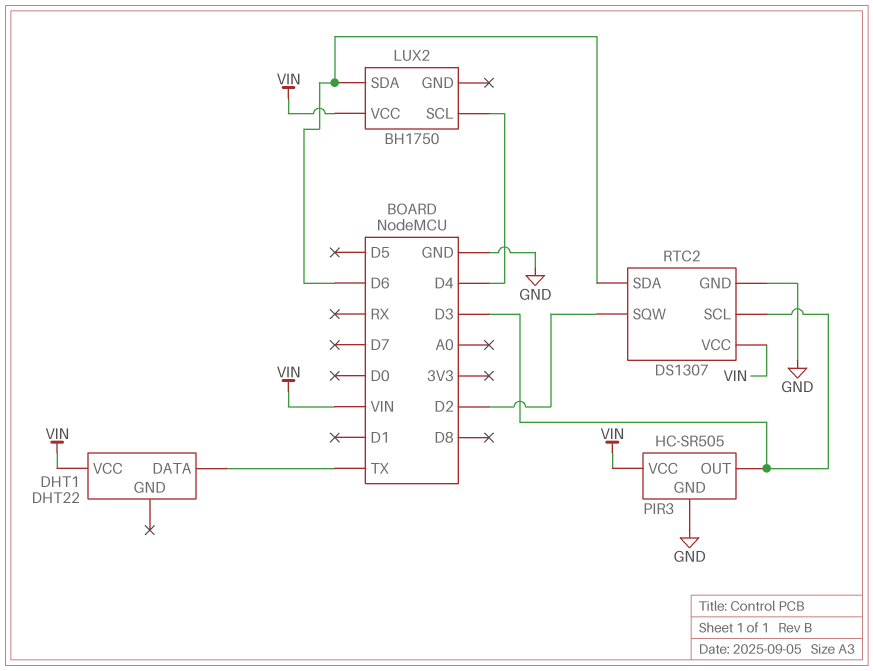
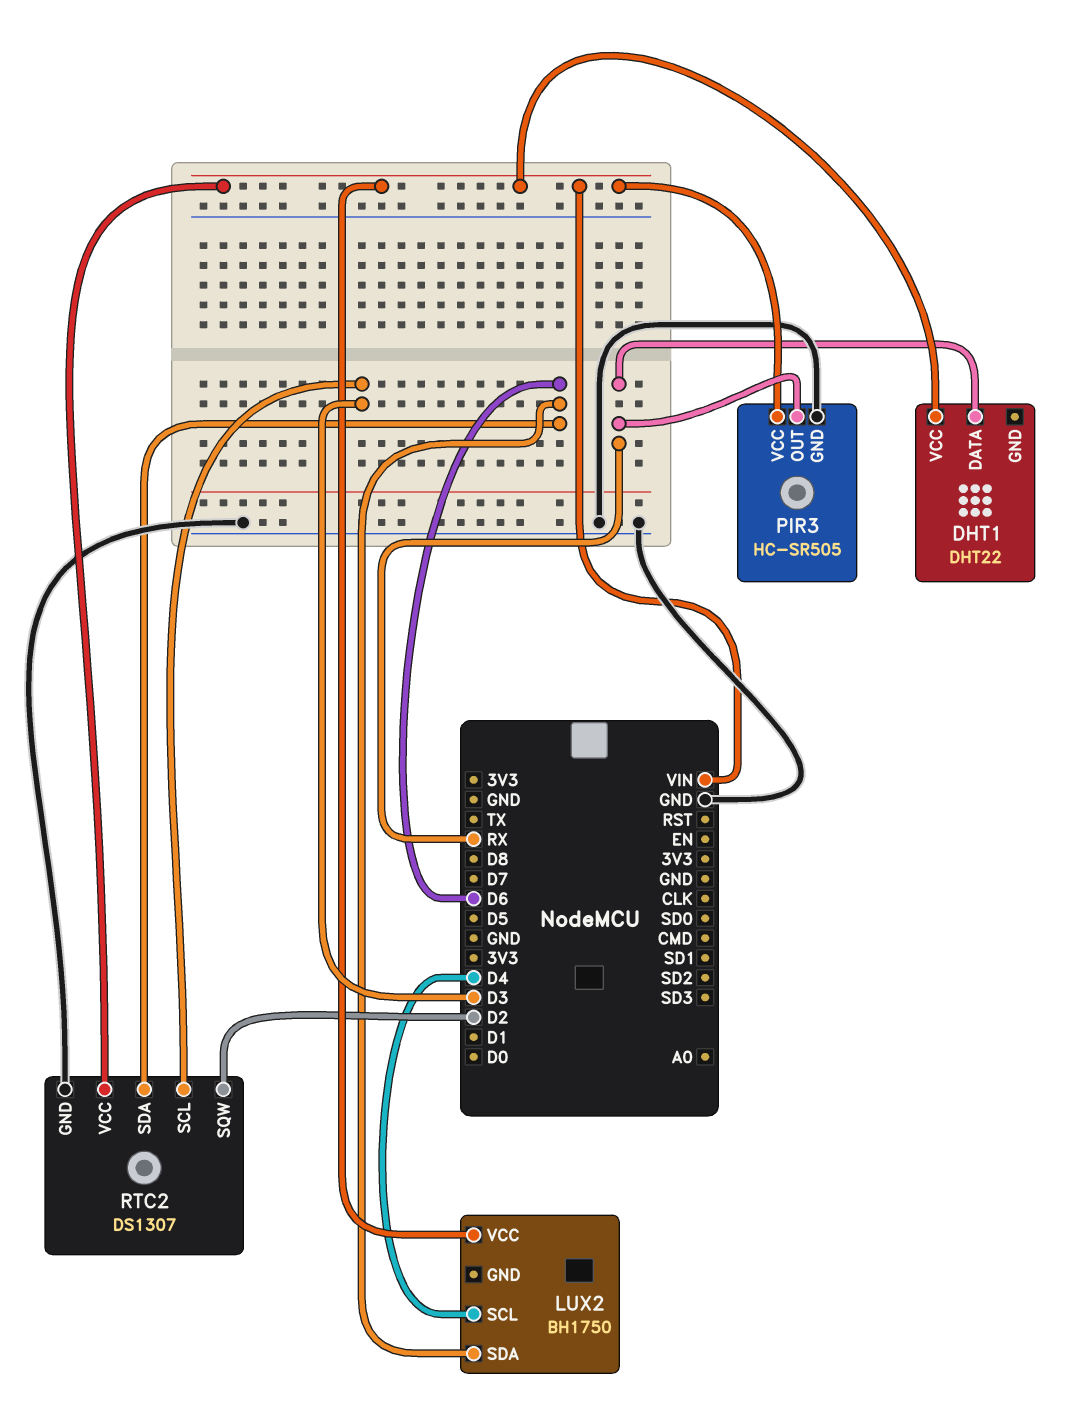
DHT1 pin DATA: TX -> RX
PIR3 pin OUT: D3 -> RX

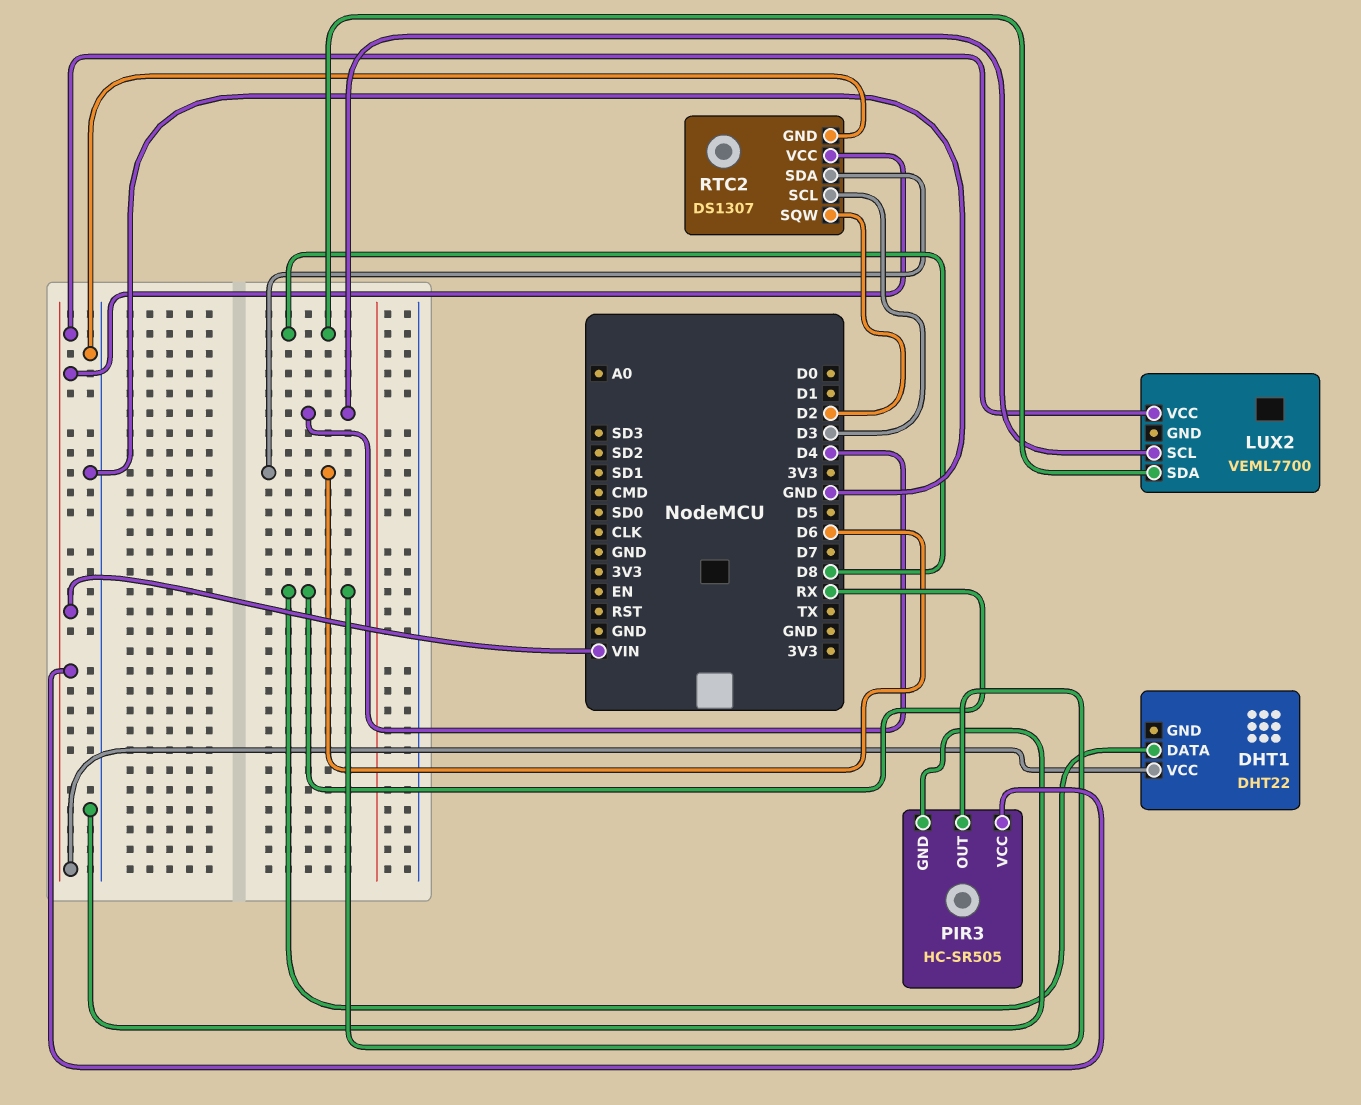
LUX2: BH1750 -> VEML7700
LUX2 pin SDA: D6 -> D8

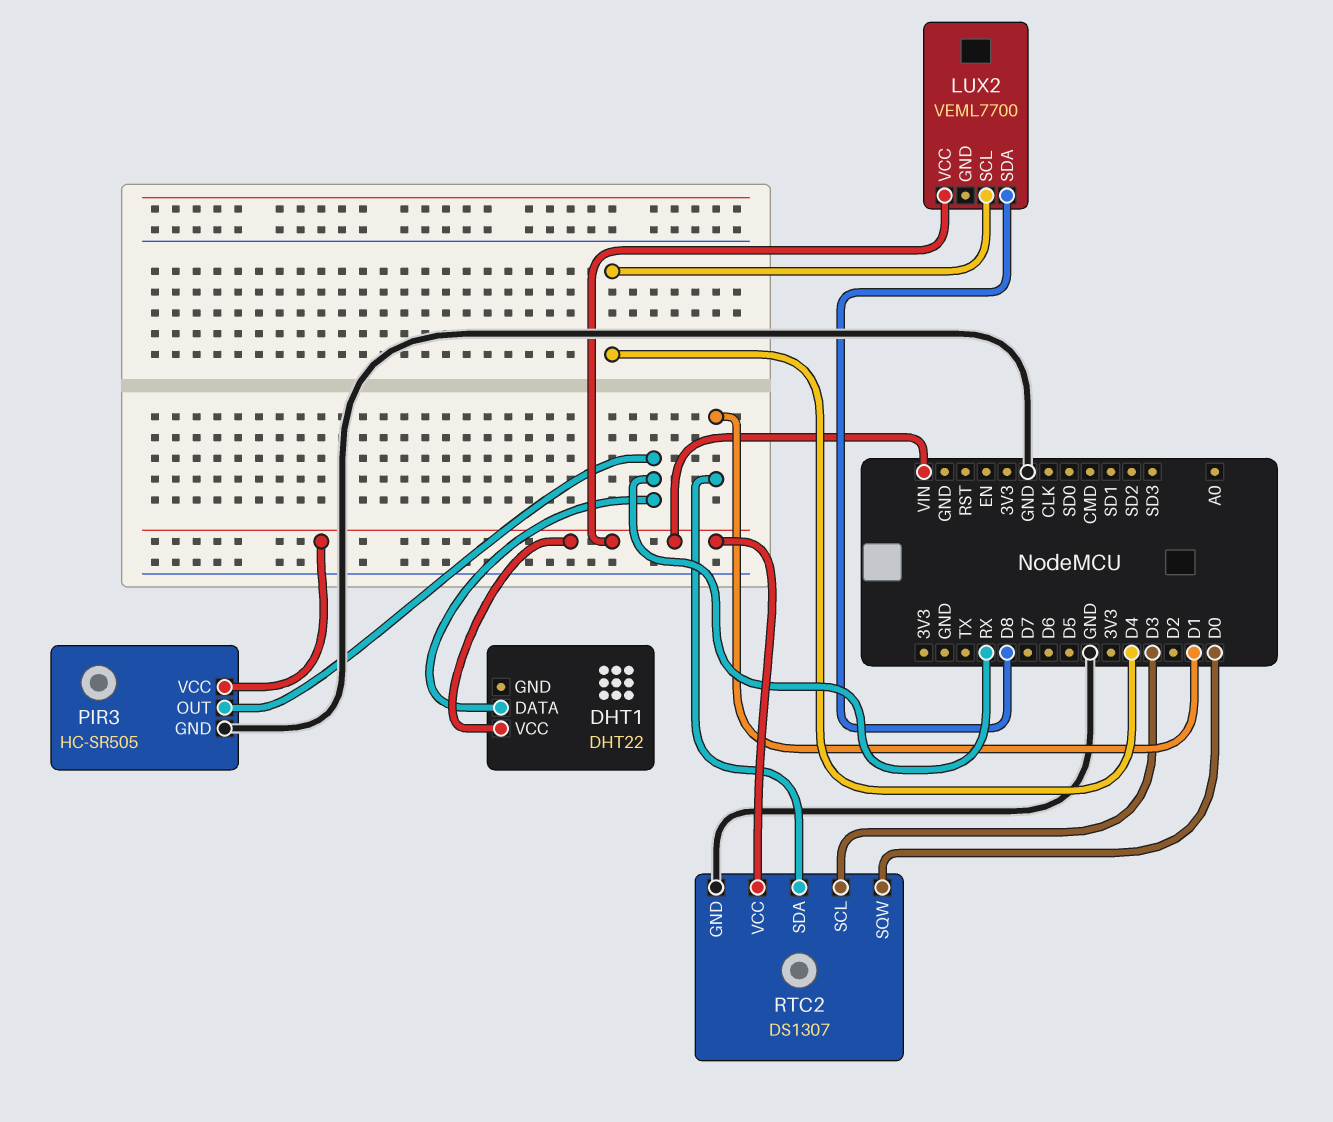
RTC2 pin SDA: D6 -> D1
RTC2 pin SQW: D2 -> D0

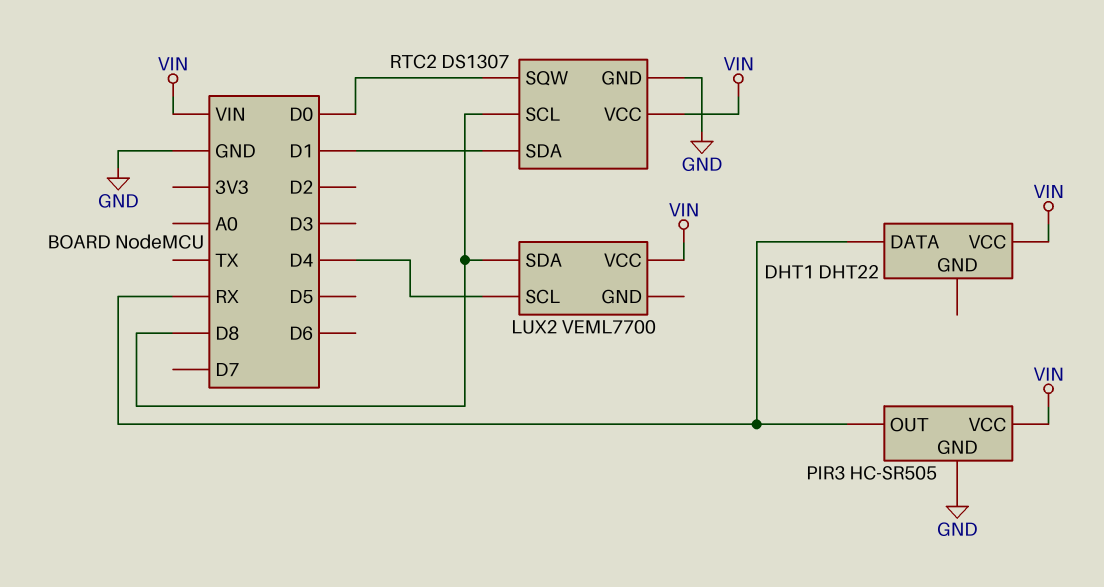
RTC2 pin SCL: D3 -> D8

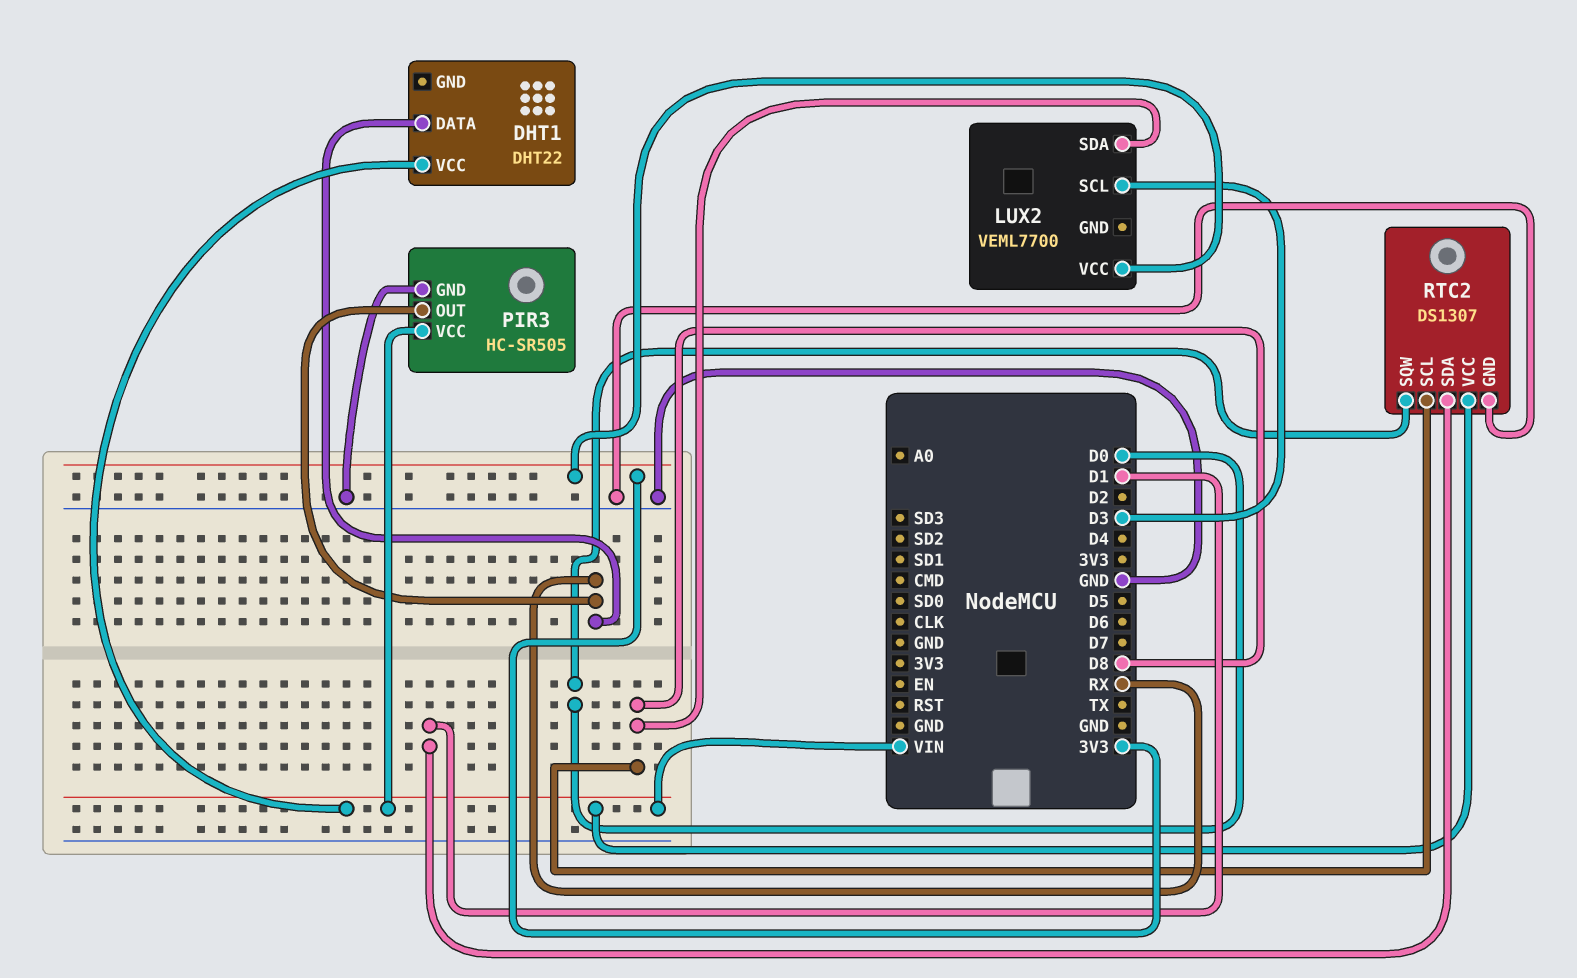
LUX2 pin SCL: D4 -> D3
LUX2 pin VCC: VIN -> 3V3

